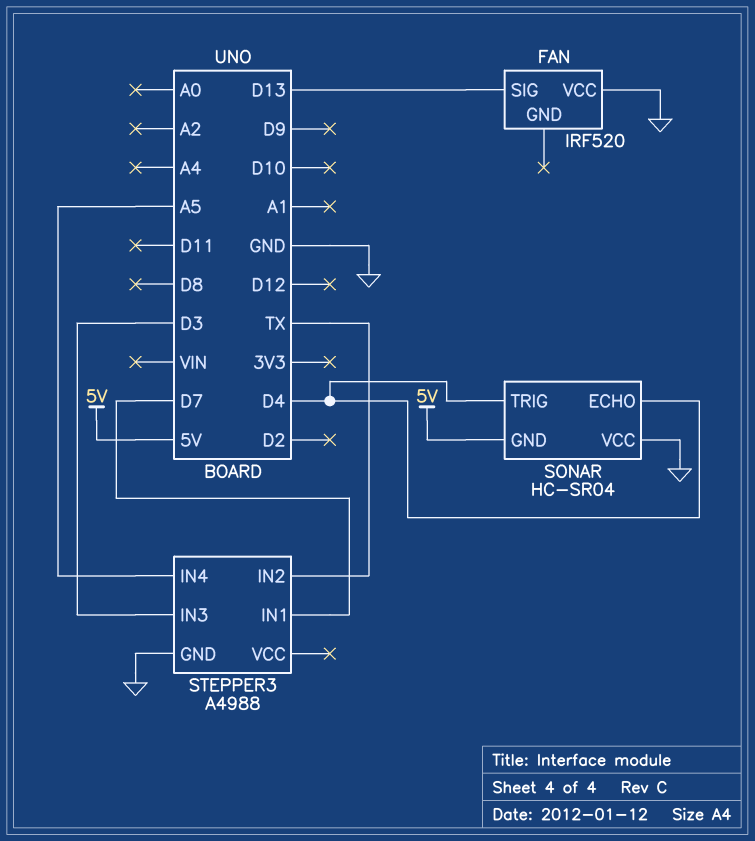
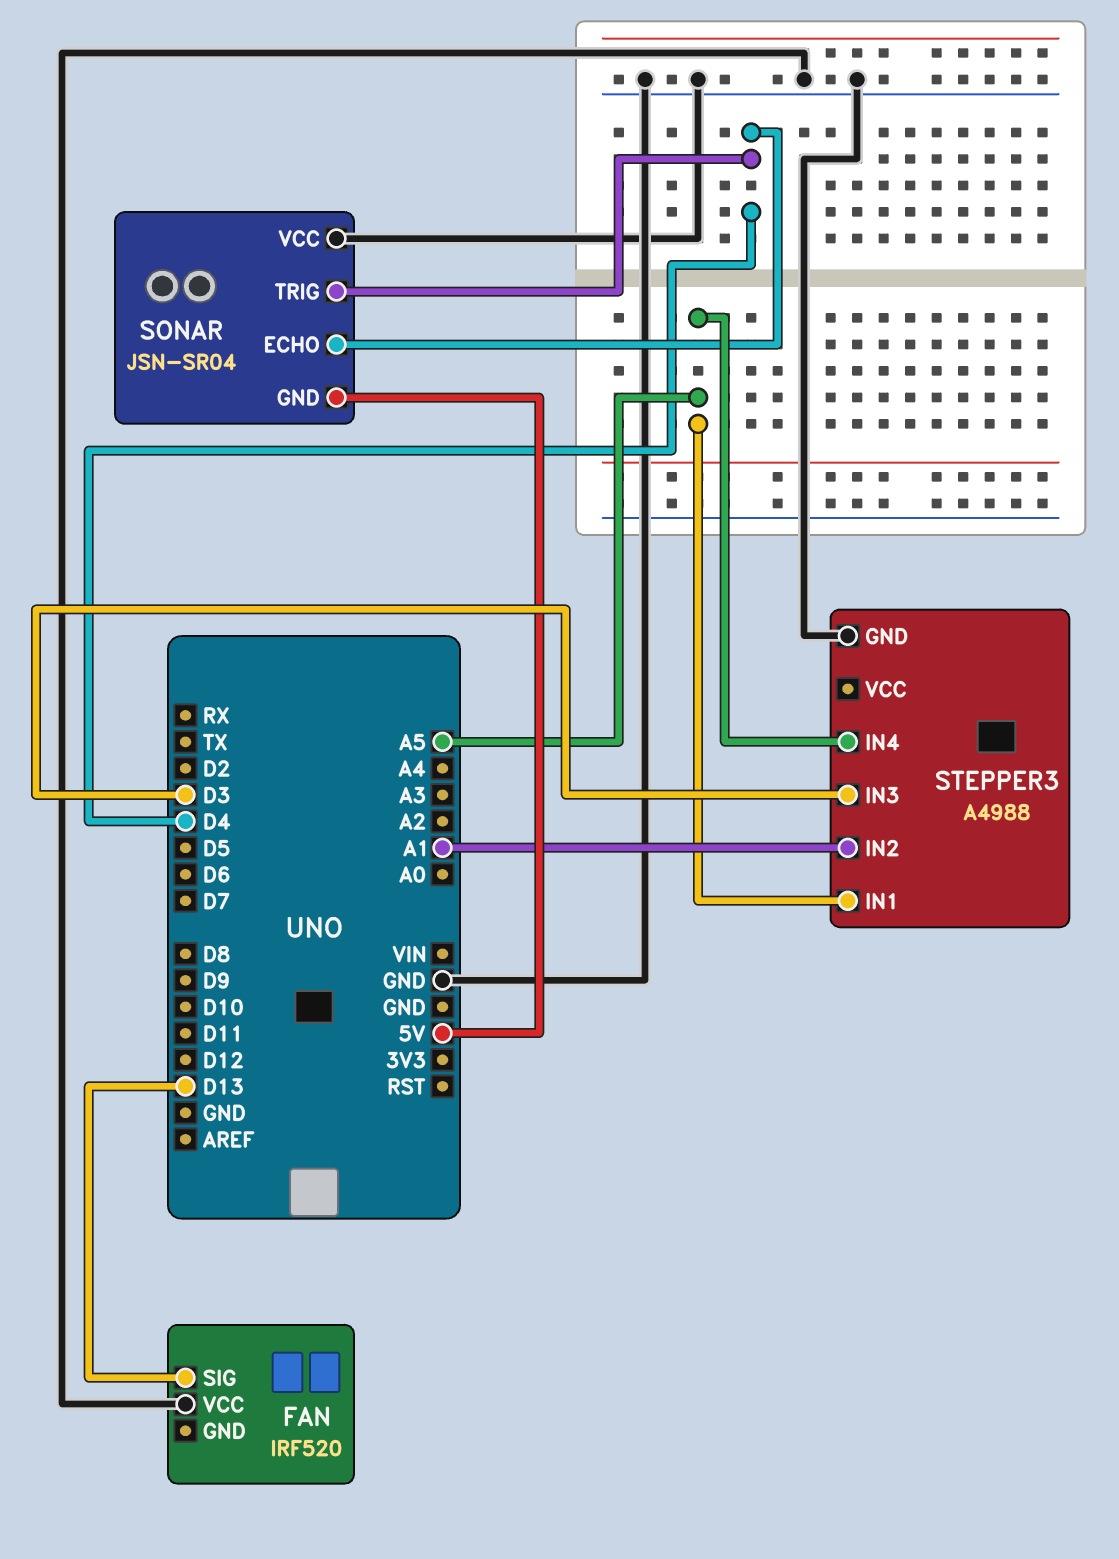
SONAR: HC-SR04 -> JSN-SR04
STEPPER3 pin IN1: D7 -> A5
STEPPER3 pin IN2: TX -> A1

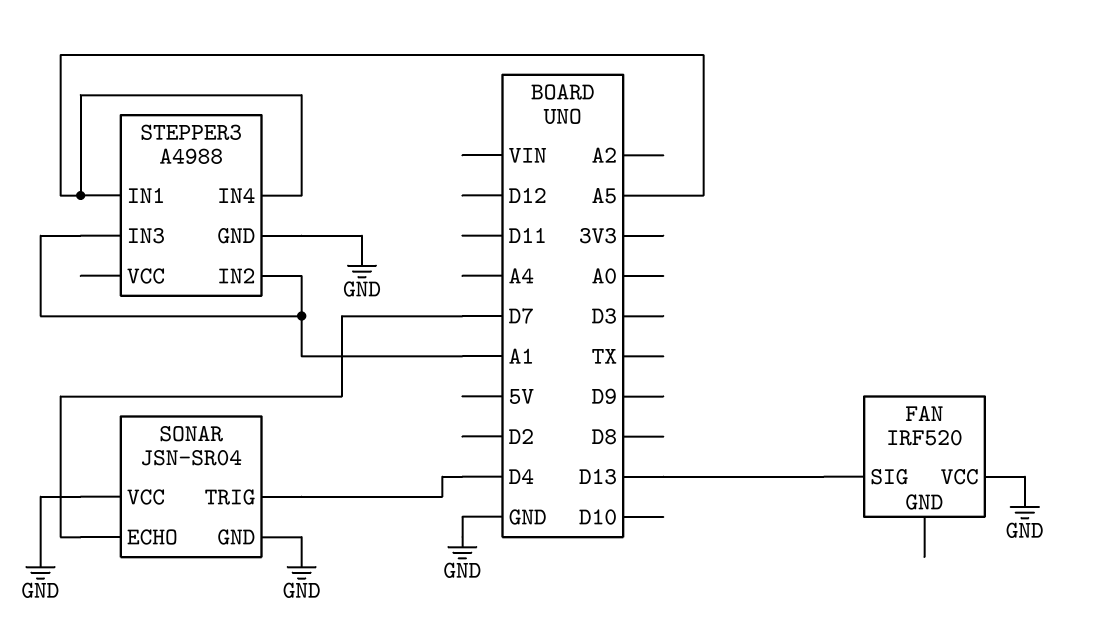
SONAR pin ECHO: D4 -> D7
SONAR pin GND: 5V -> GND
STEPPER3 pin IN3: D3 -> A1

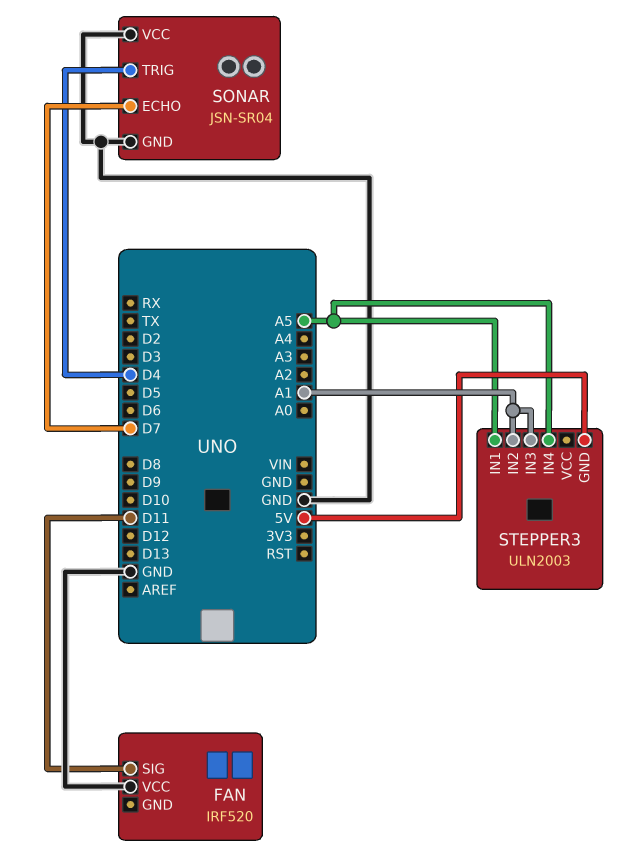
FAN pin SIG: D13 -> D11
STEPPER3: A4988 -> ULN2003
STEPPER3 pin GND: GND -> 5V

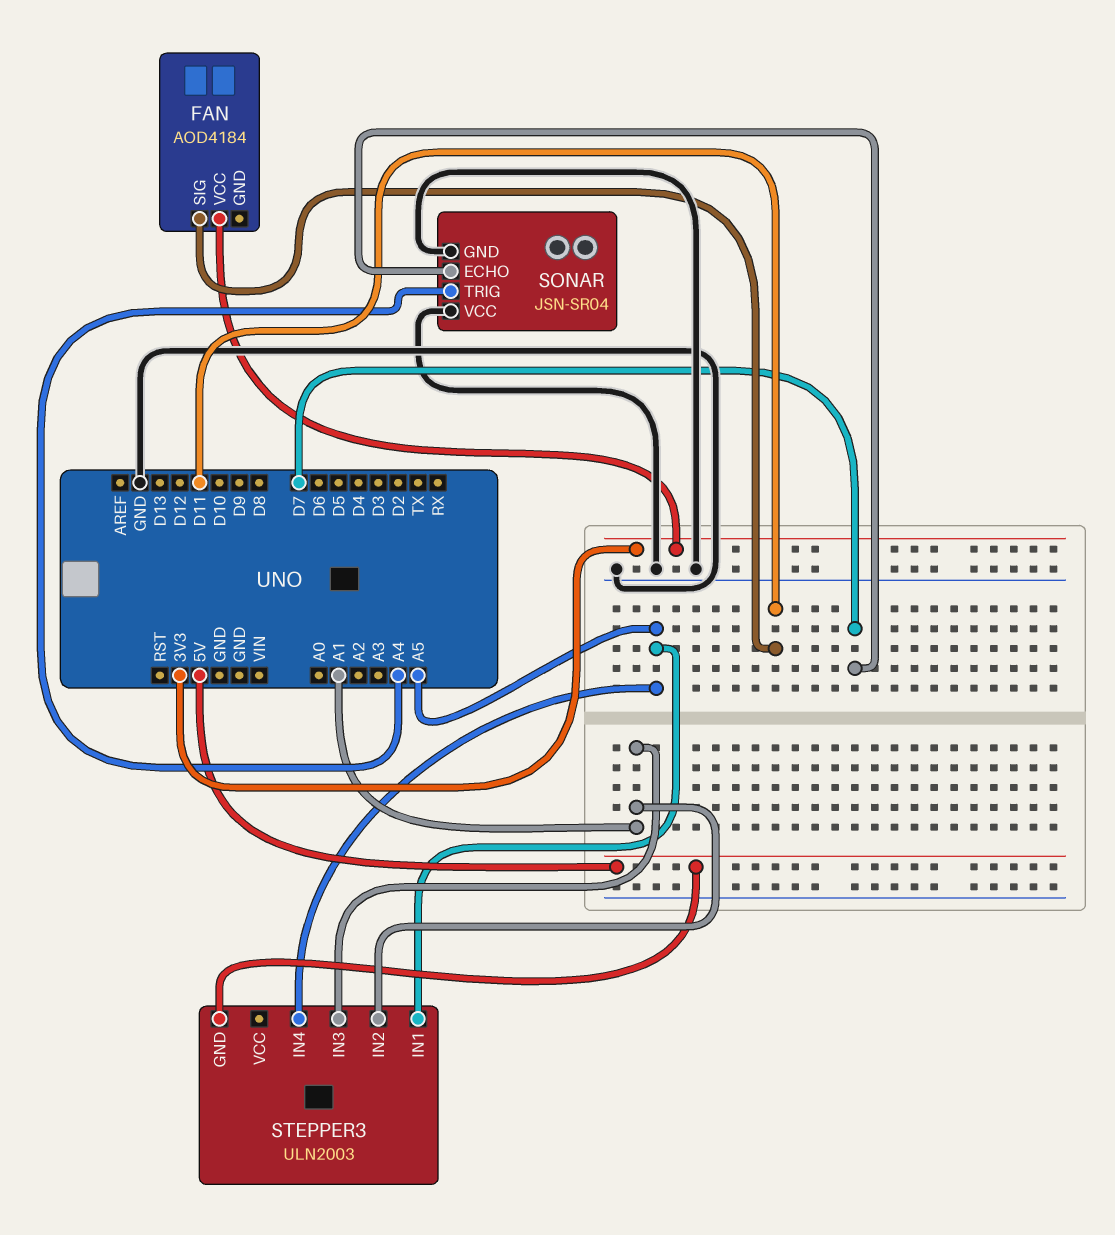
FAN: IRF520 -> AOD4184
FAN pin VCC: GND -> 3V3
SONAR pin TRIG: D4 -> A4

